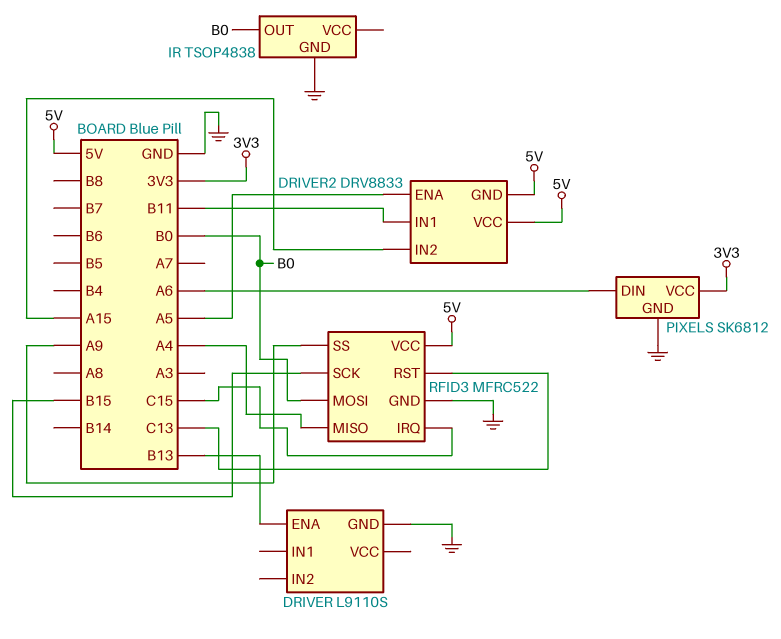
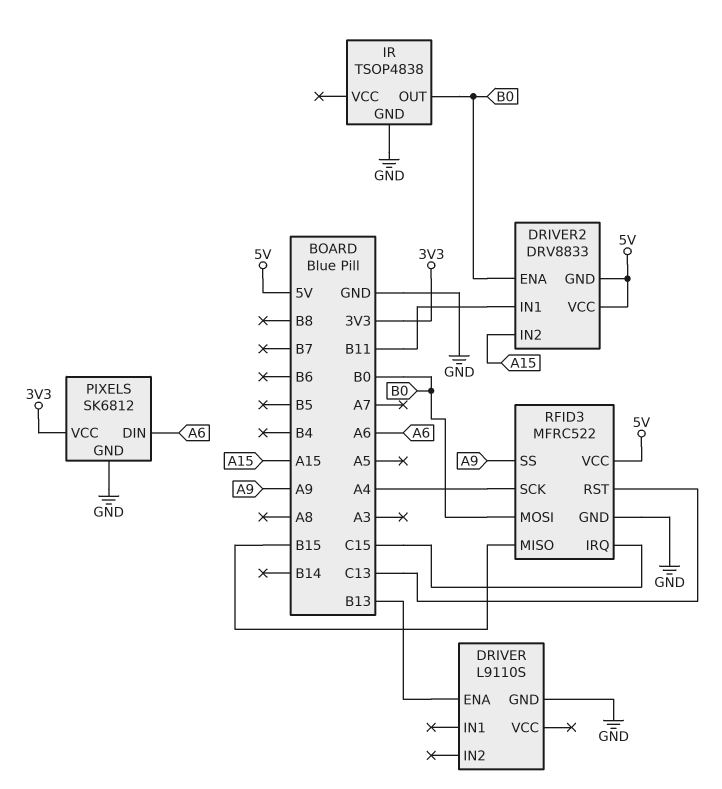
DRIVER2 pin ENA: A5 -> B0
RFID3 pin MISO: A4 -> B15
RFID3 pin SCK: B15 -> A4

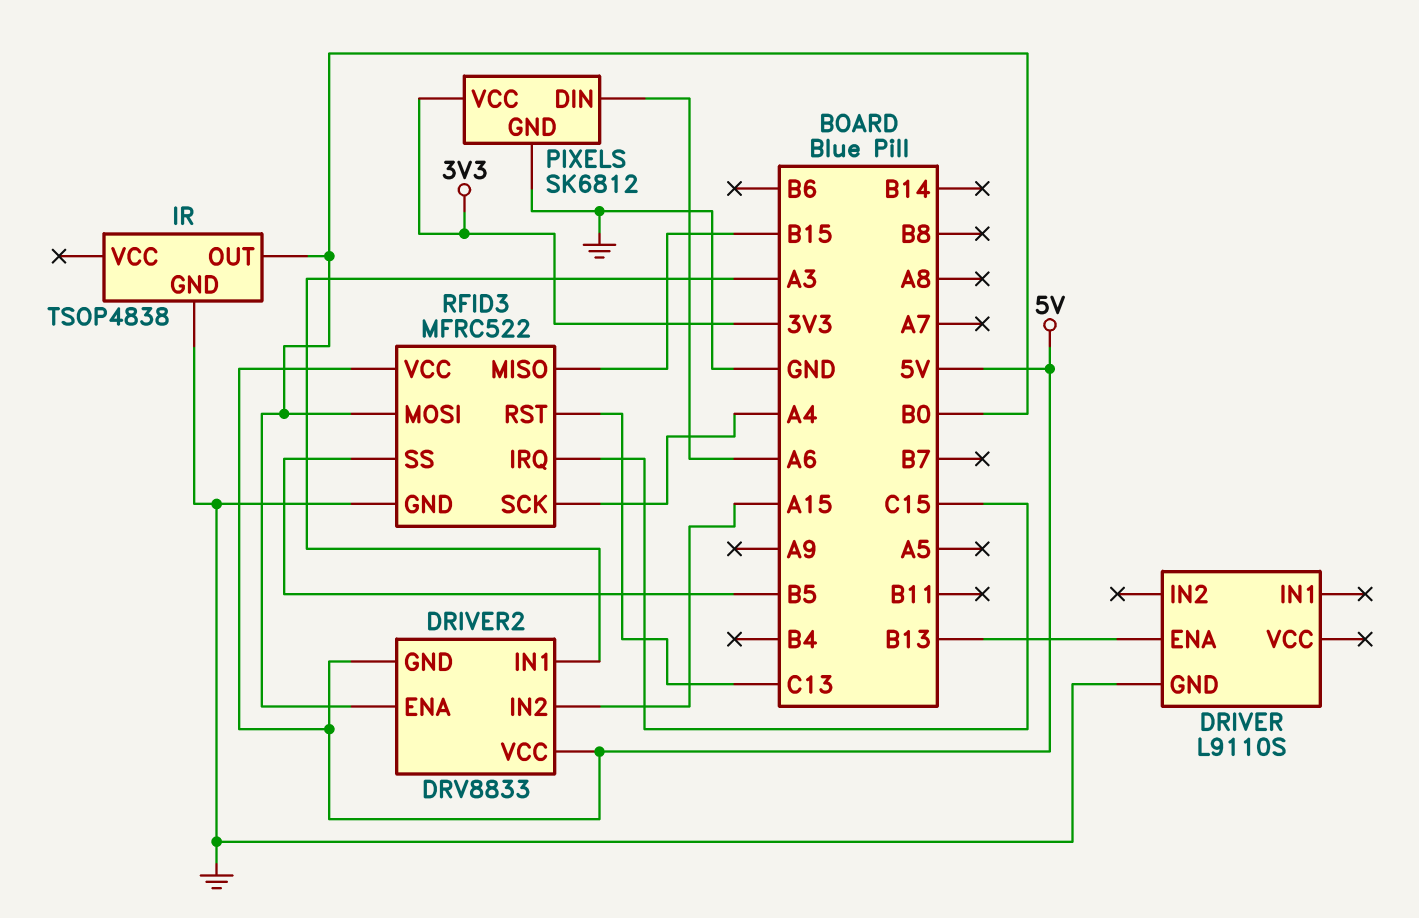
DRIVER2 pin IN1: B11 -> A3
RFID3 pin SS: A9 -> B5

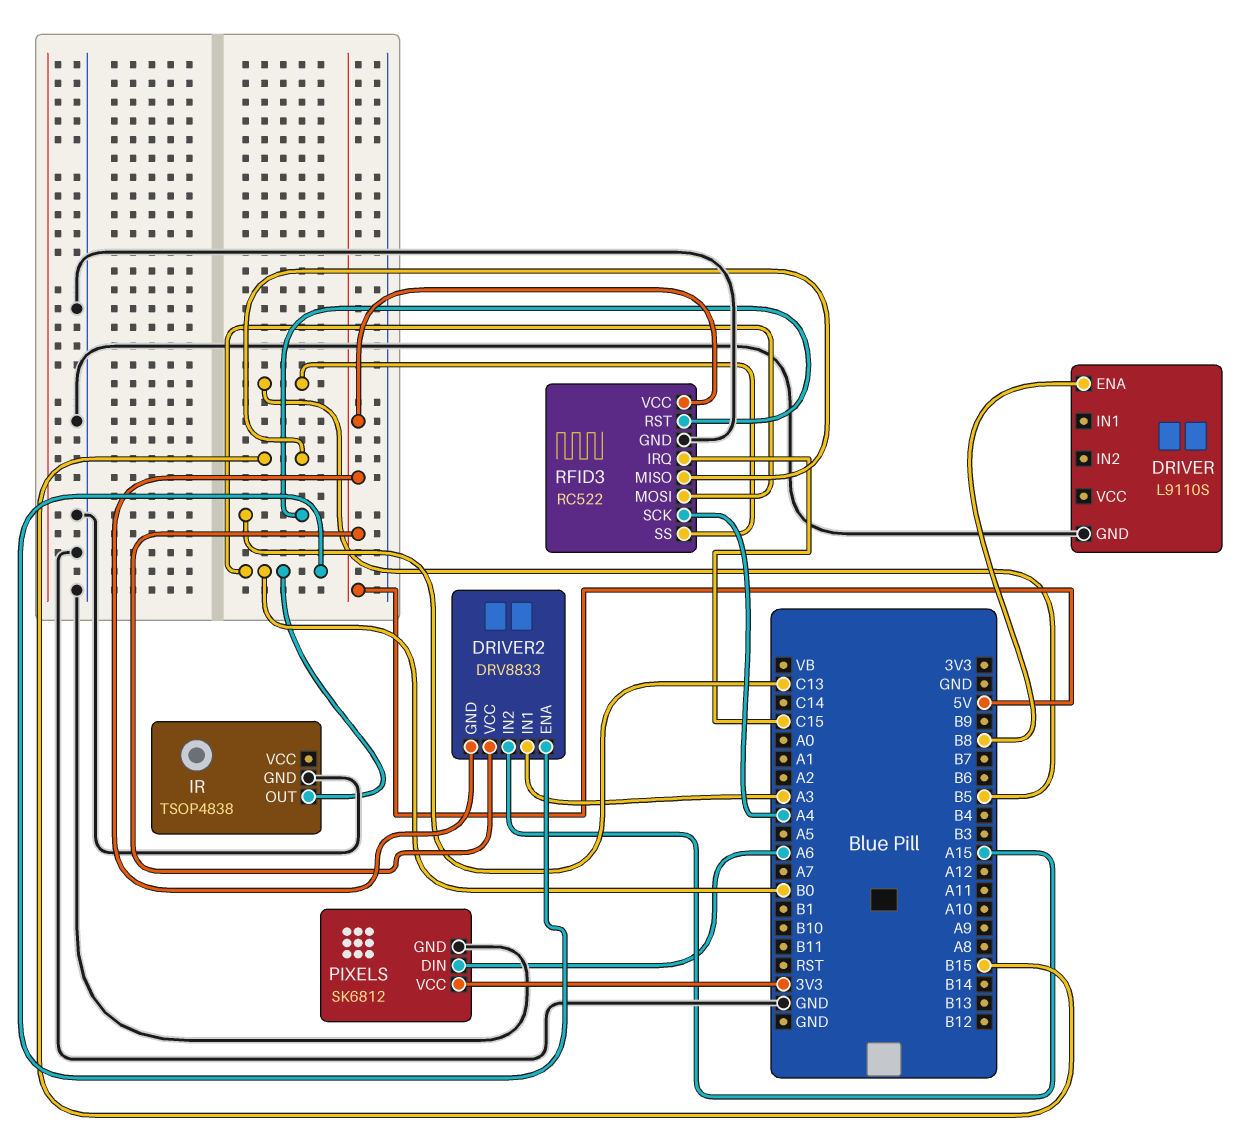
DRIVER pin ENA: B13 -> B8
RFID3: MFRC522 -> RC522

